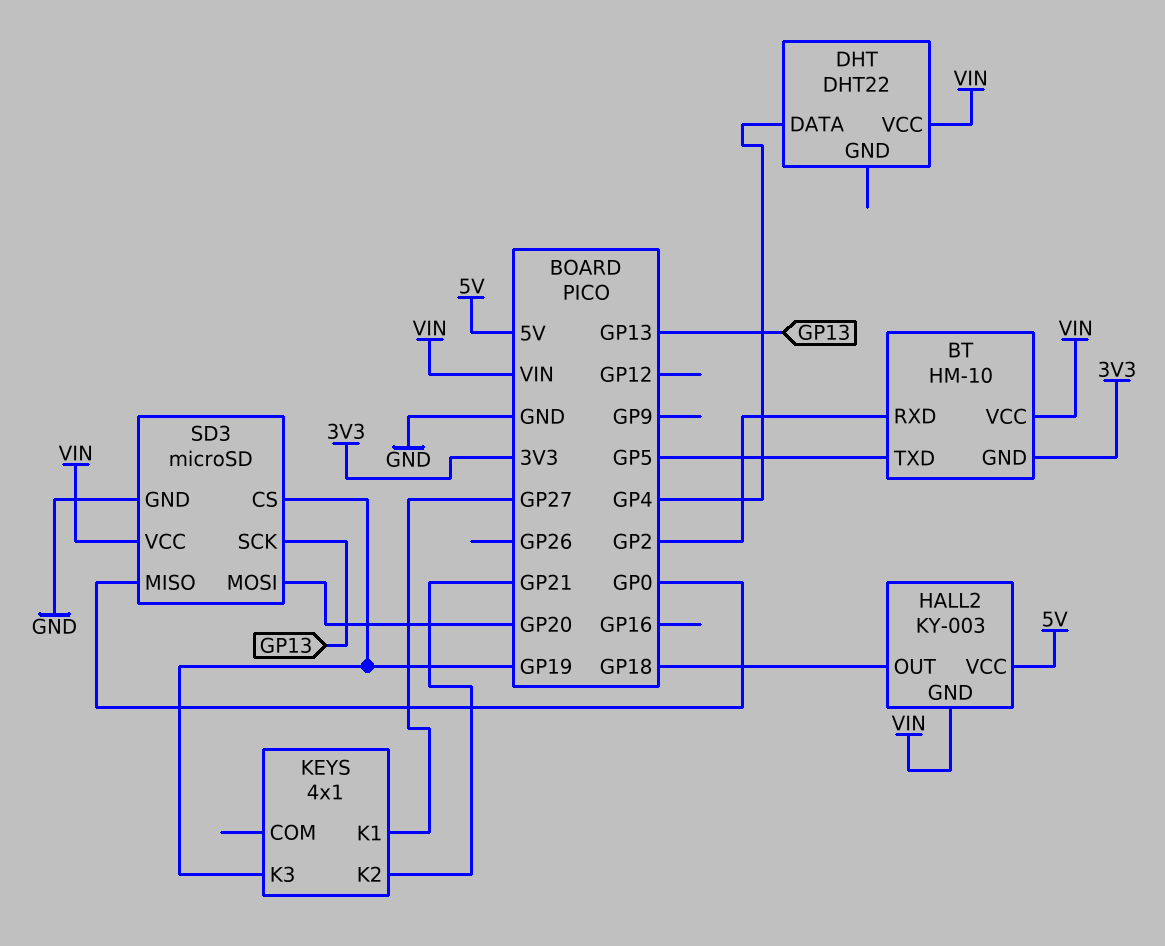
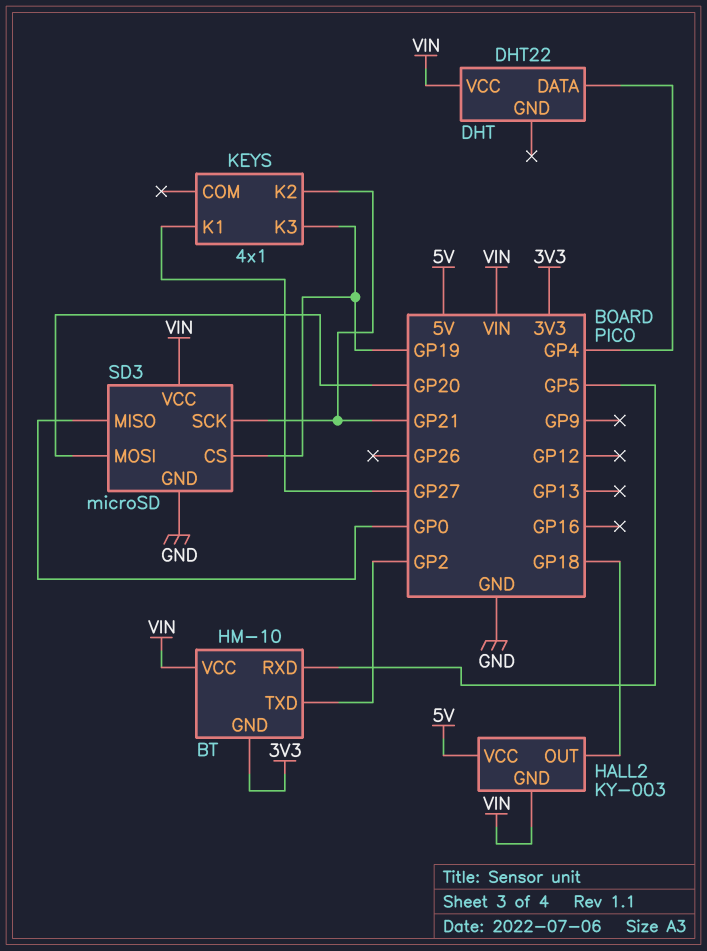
BT pin RXD: GP2 -> GP5
BT pin TXD: GP5 -> GP2
SD3 pin SCK: GP13 -> GP21

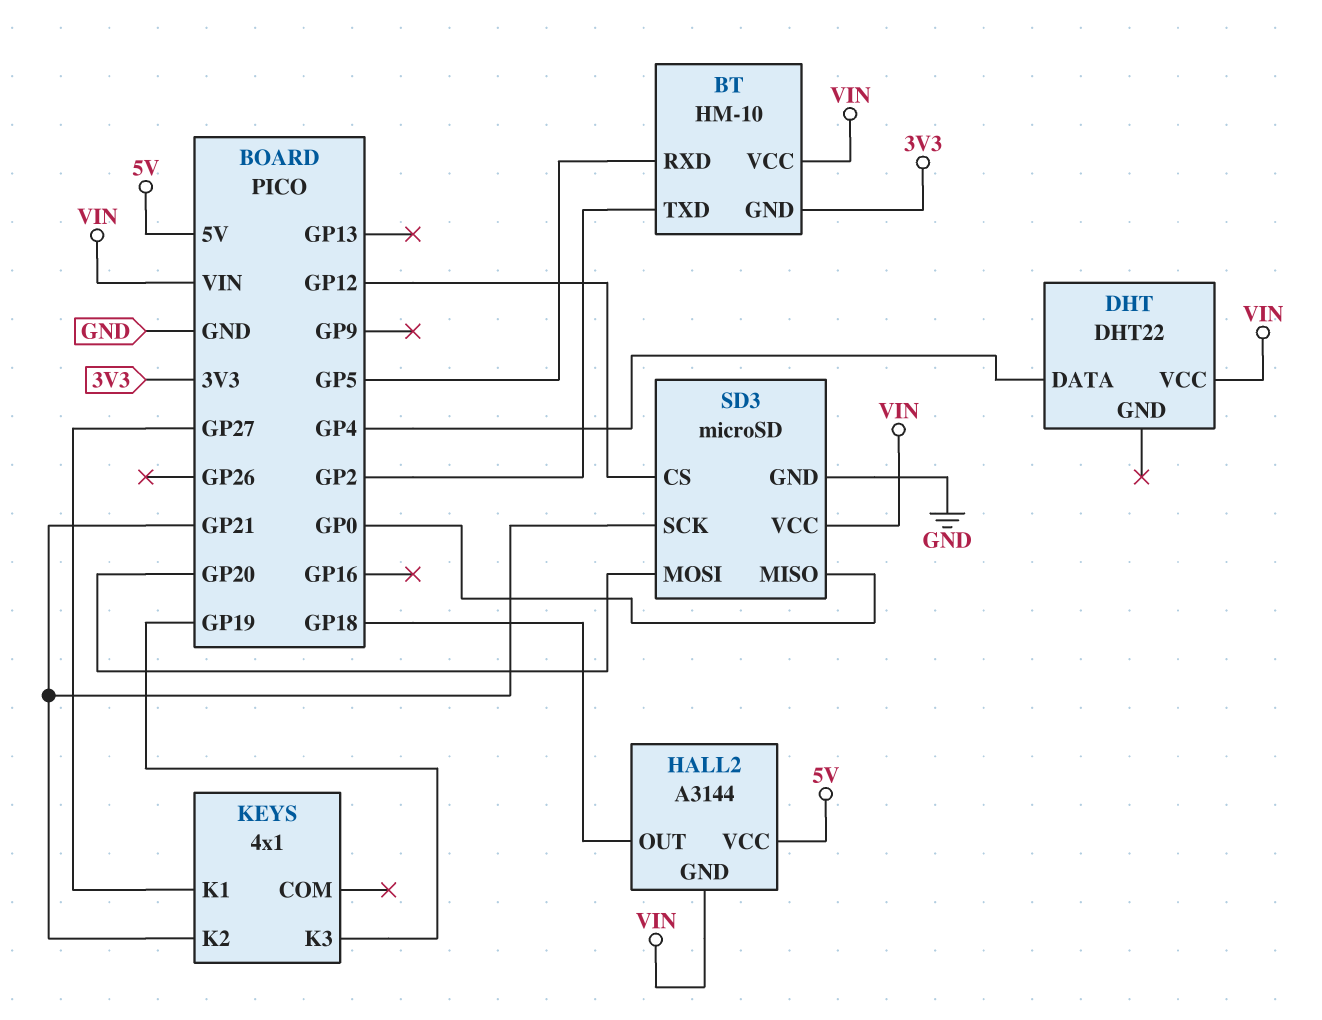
HALL2: KY-003 -> A3144
SD3 pin CS: GP19 -> GP12

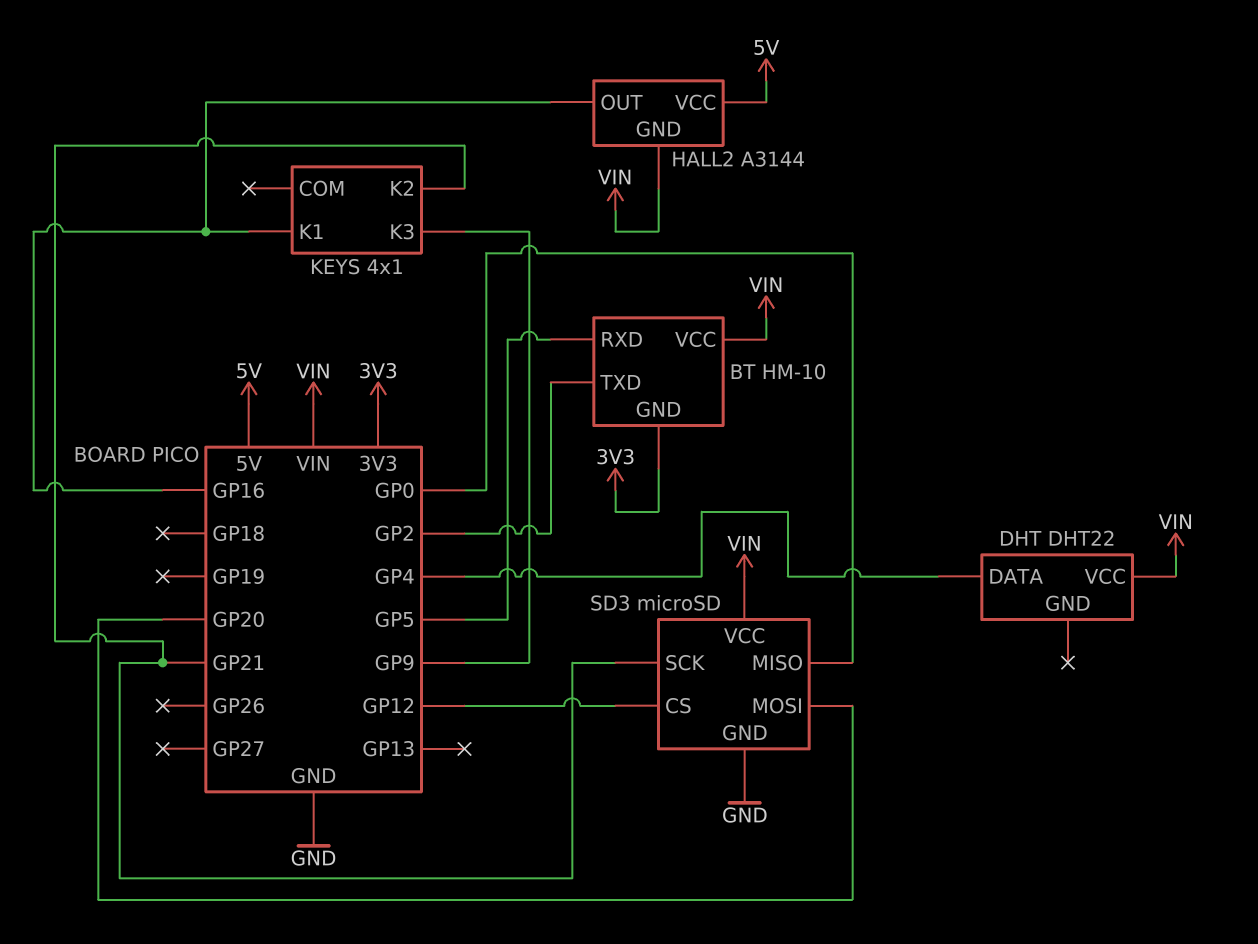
HALL2 pin OUT: GP18 -> GP16
KEYS pin K1: GP27 -> GP16
KEYS pin K3: GP19 -> GP9

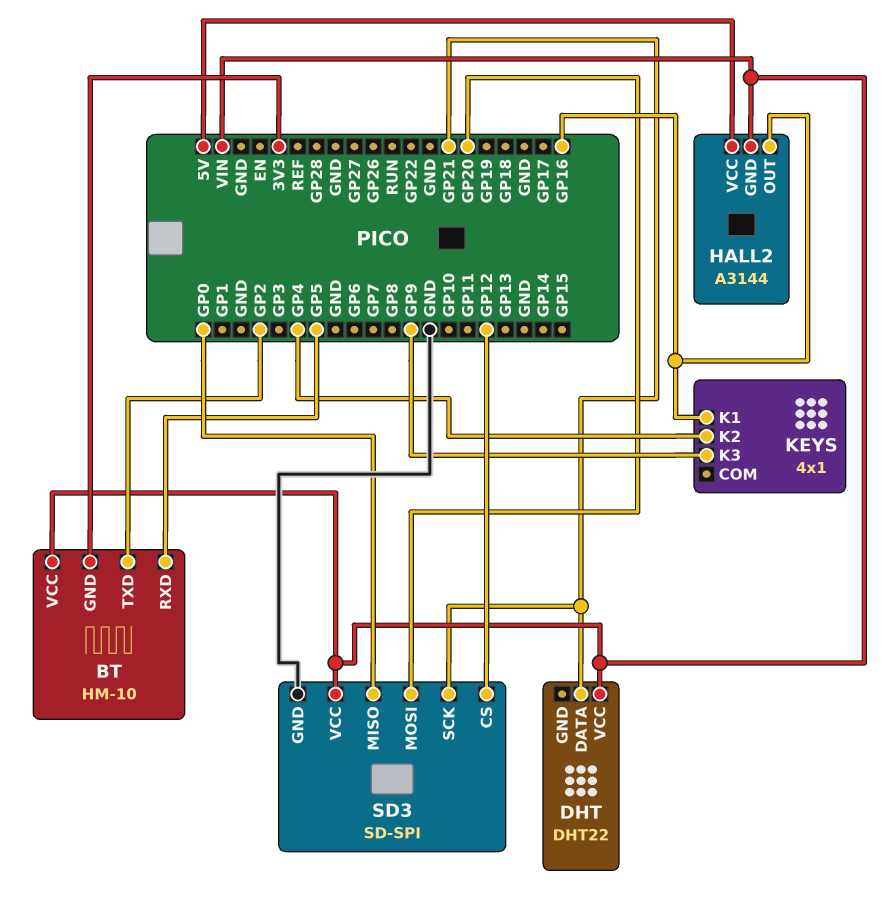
DHT pin DATA: GP4 -> GP21
KEYS pin K2: GP21 -> GP4
SD3: microSD -> SD-SPI

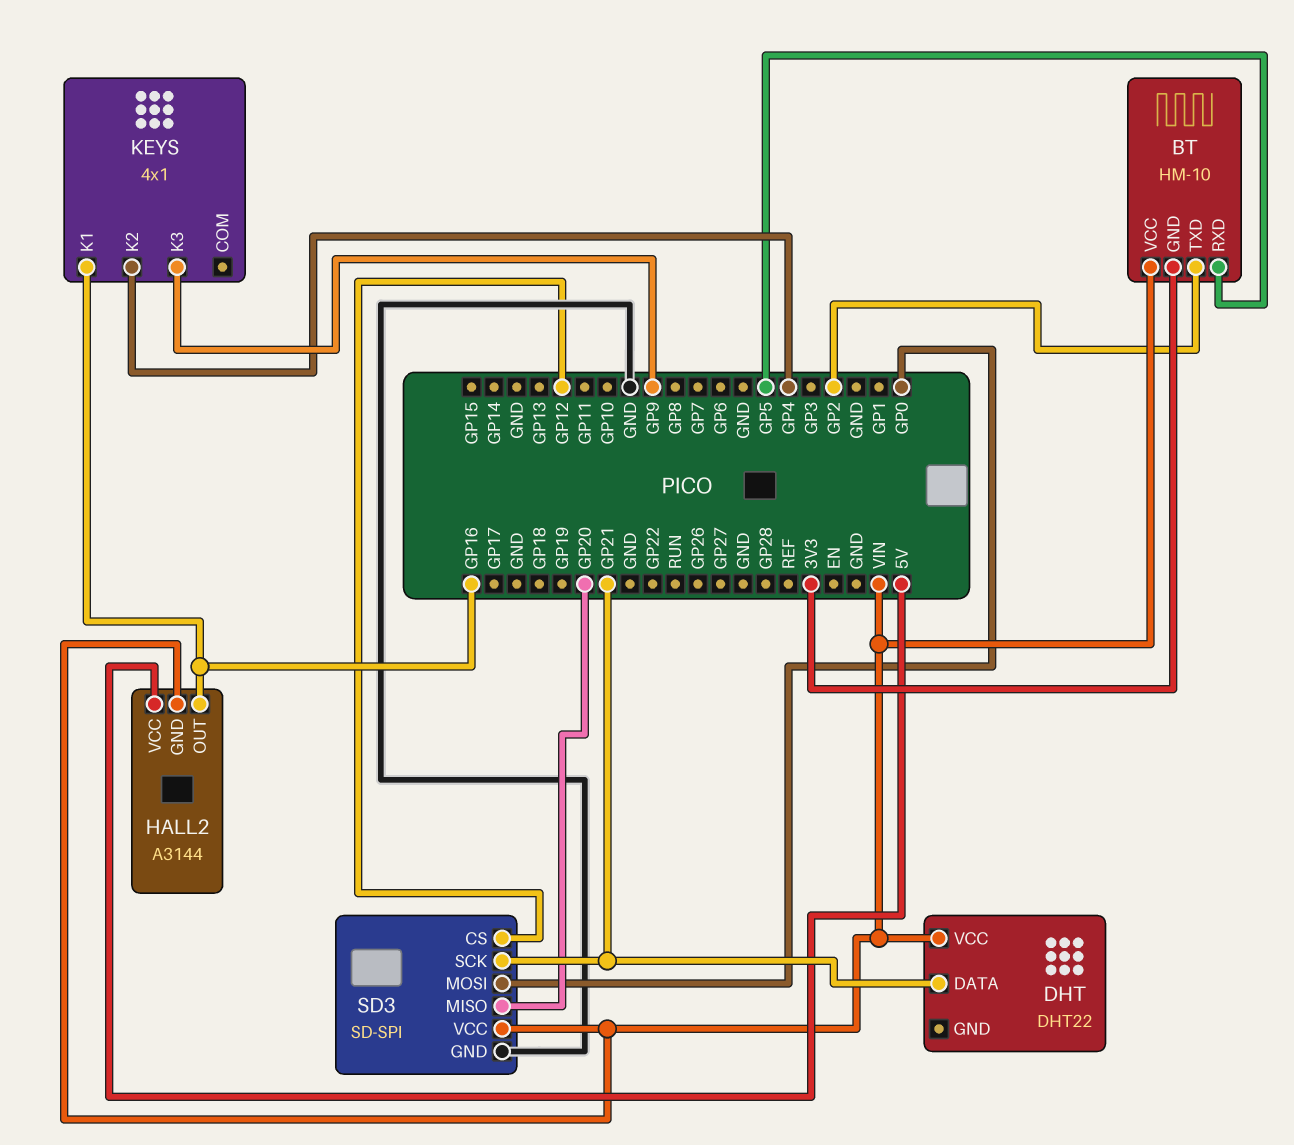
SD3 pin MISO: GP0 -> GP20
SD3 pin MOSI: GP20 -> GP0

